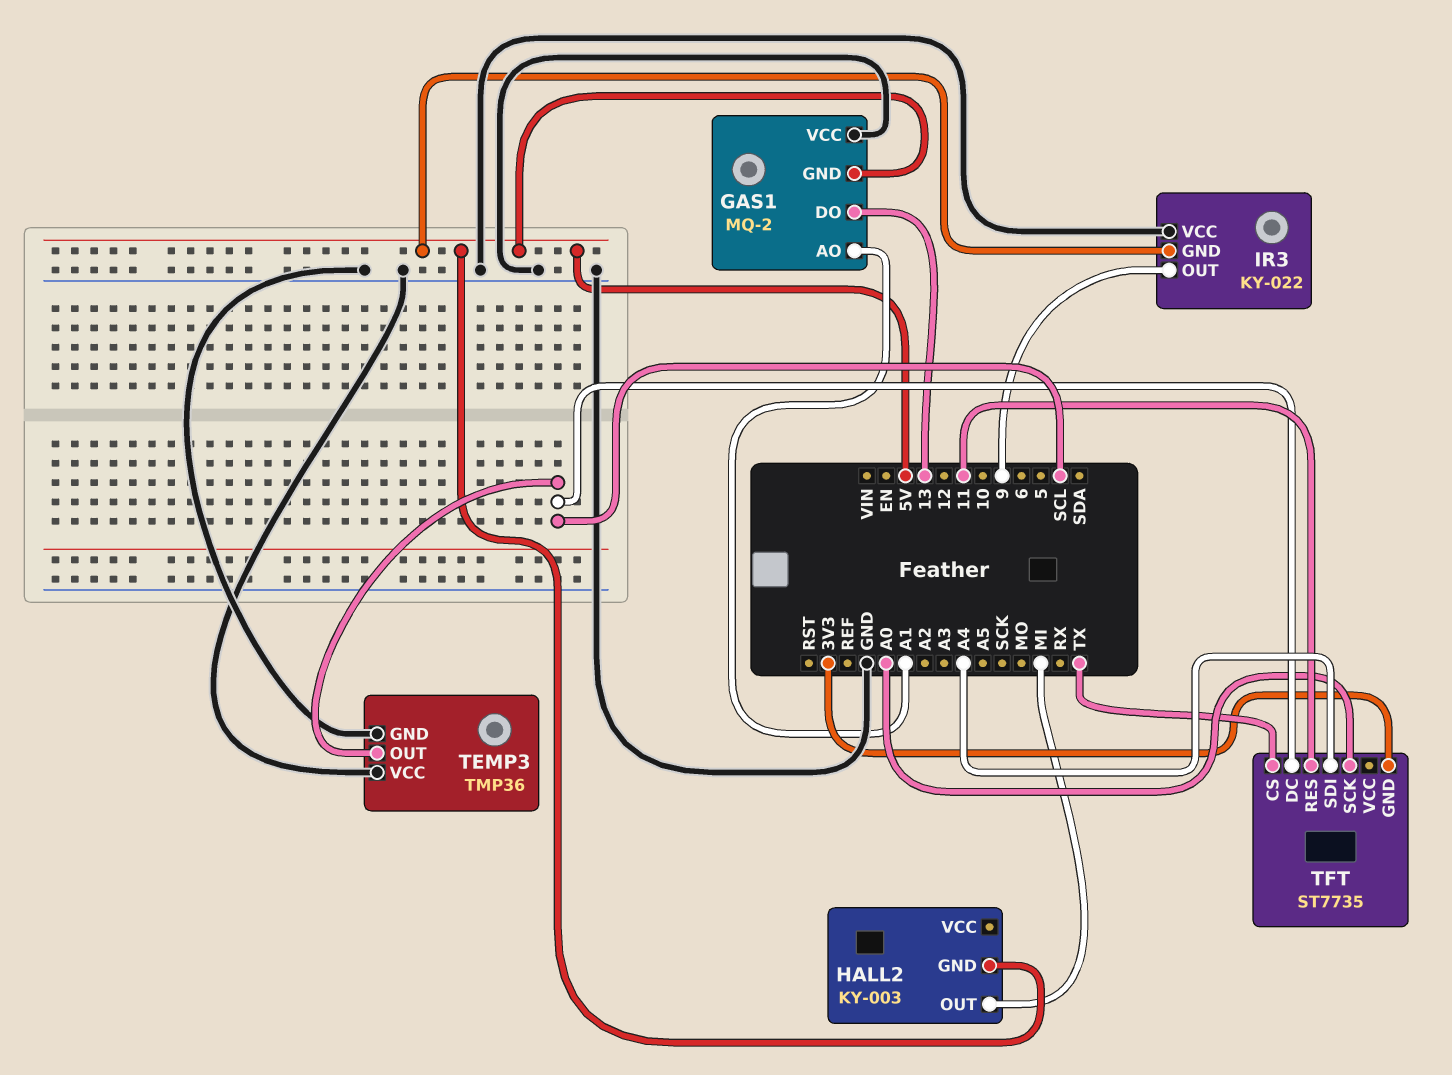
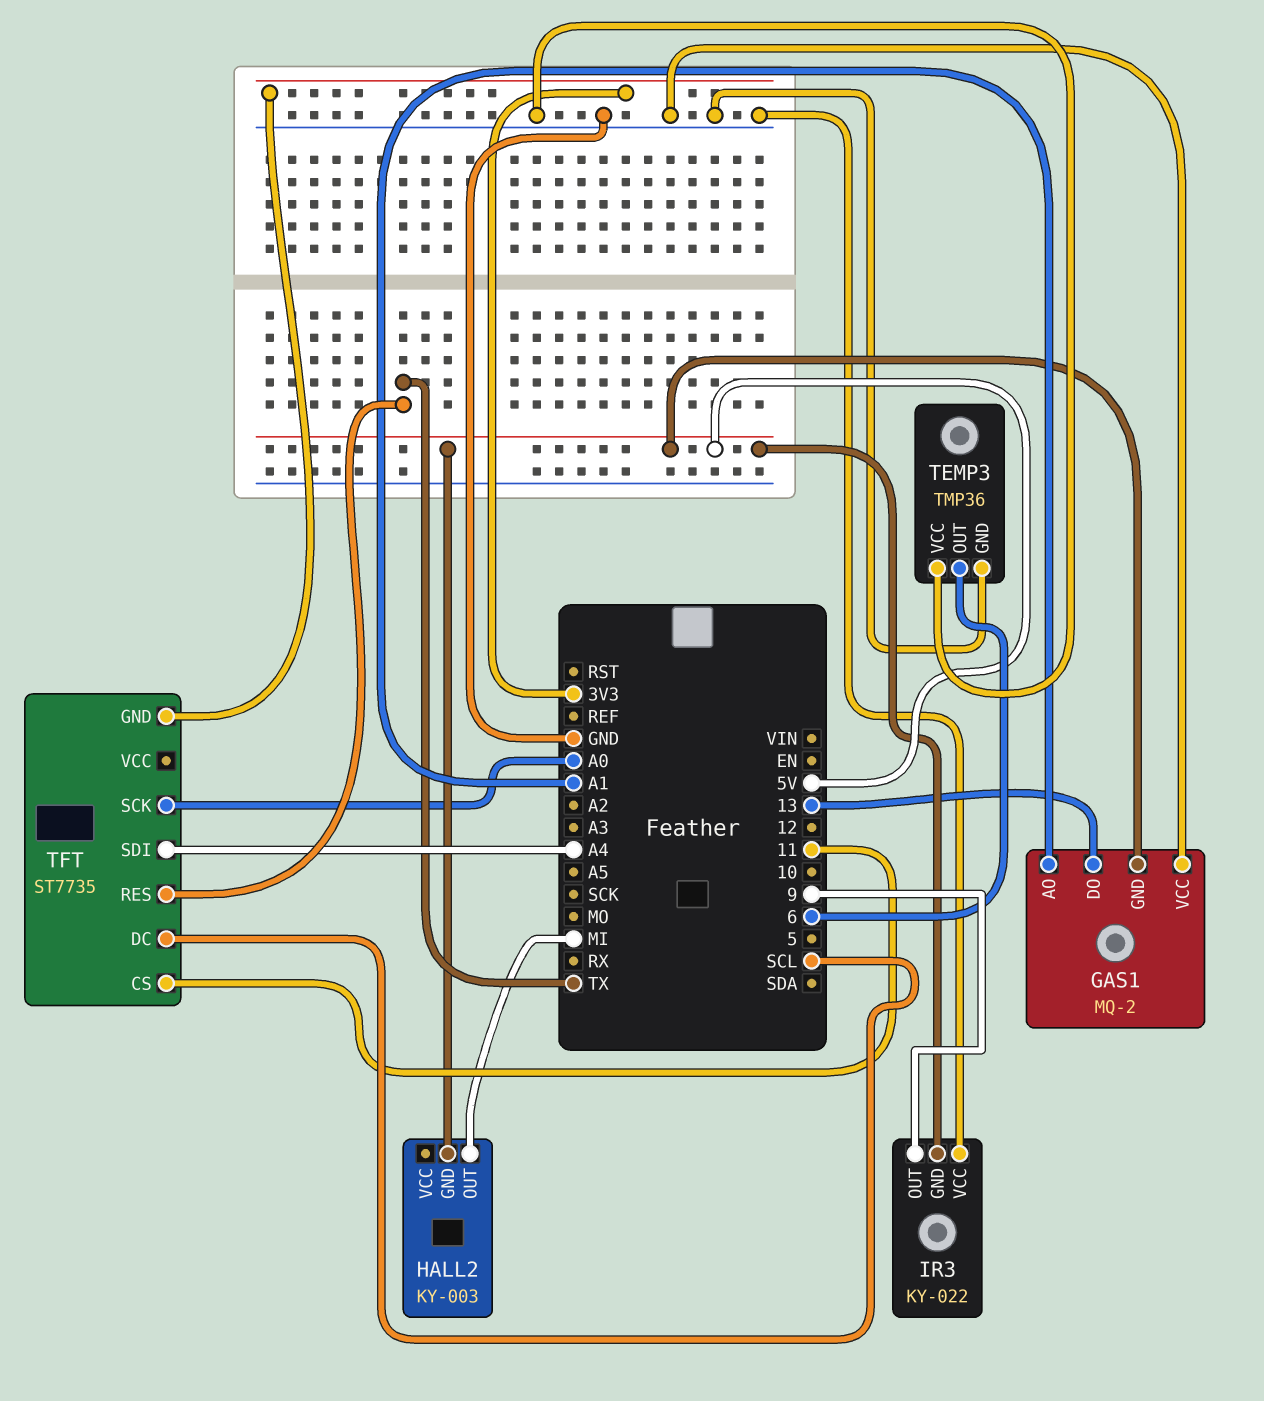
TEMP3 pin OUT: SCL -> 6
TFT pin CS: TX -> 11
TFT pin RES: 11 -> TX

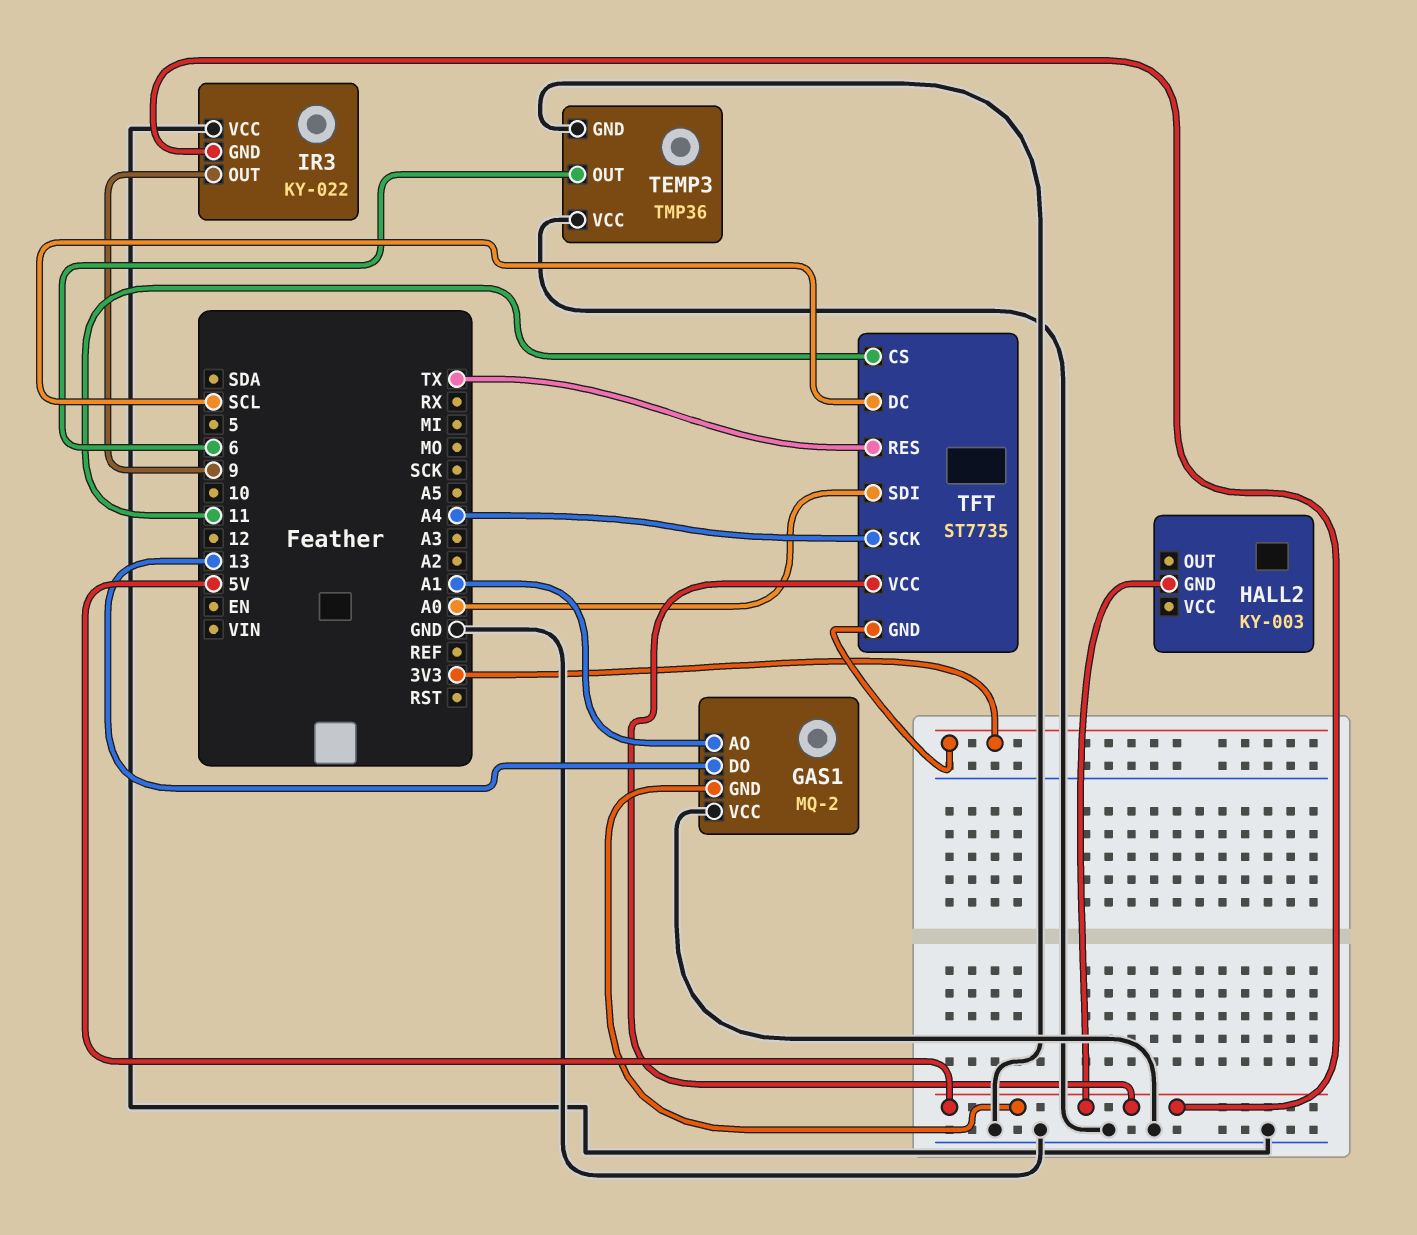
HALL2 pin OUT: MI -> none
TFT pin SCK: A0 -> A4
TFT pin SDI: A4 -> A0
TFT pin VCC: none -> 5V

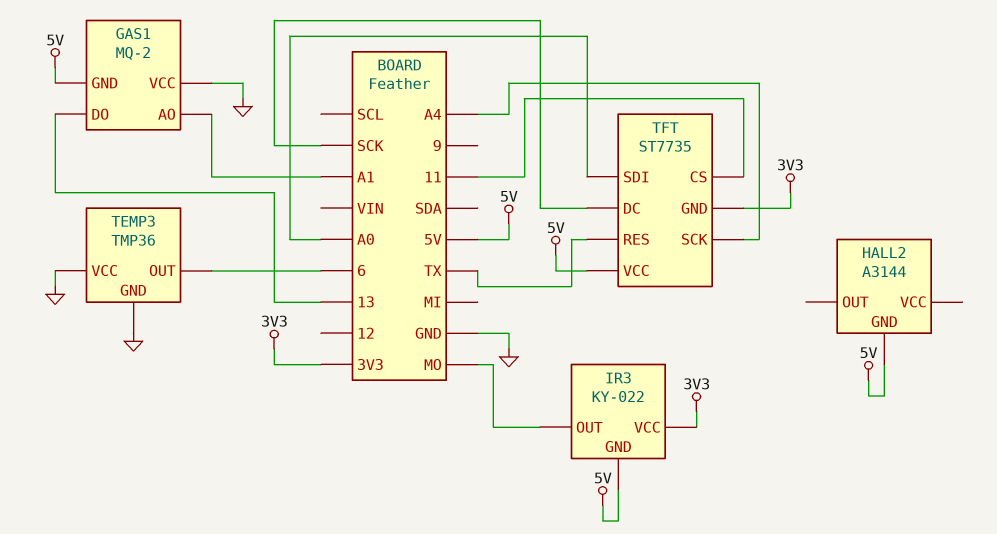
HALL2: KY-003 -> A3144
IR3 pin OUT: 9 -> MO
IR3 pin VCC: GND -> 3V3
TFT pin DC: SCL -> SCK

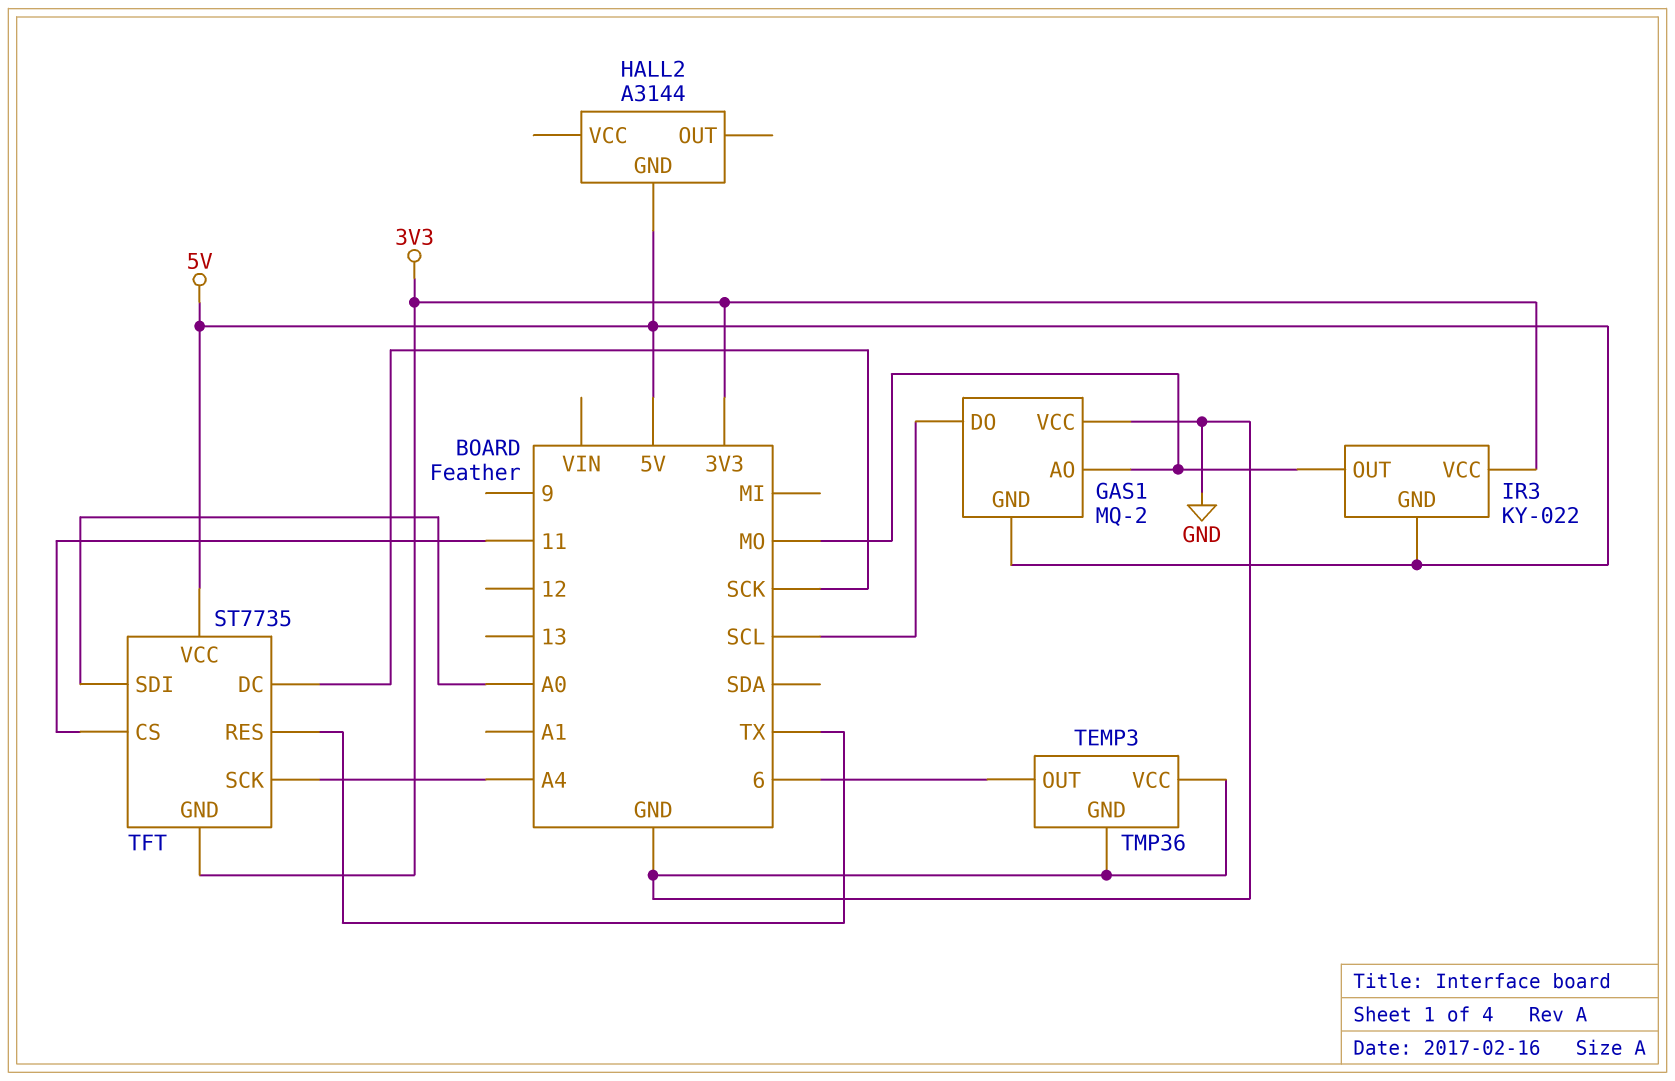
GAS1 pin AO: A1 -> MO
GAS1 pin DO: 13 -> SCL

